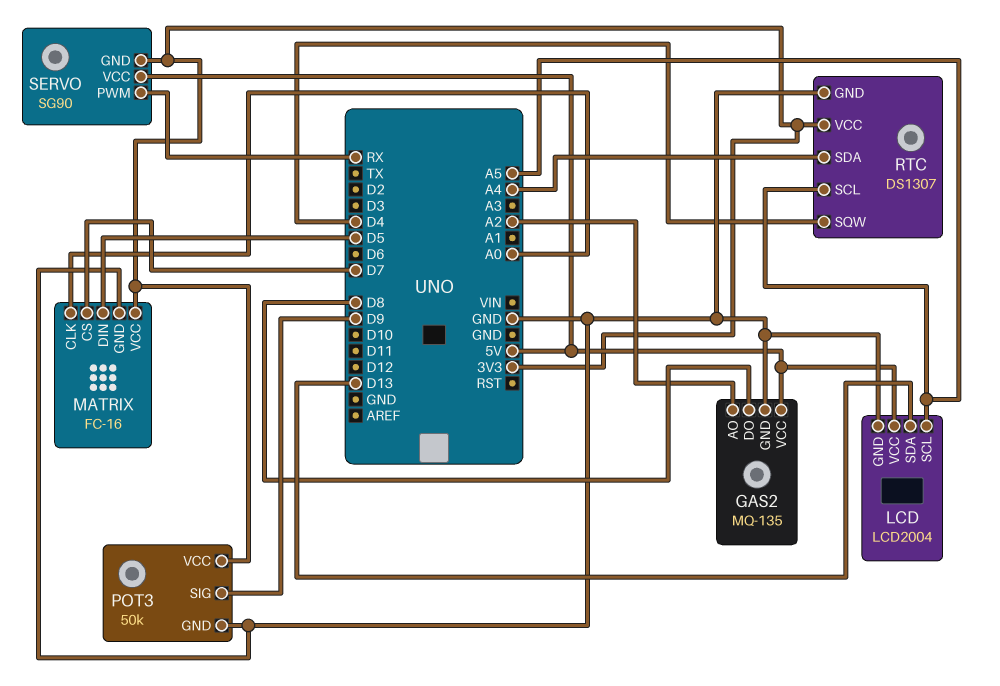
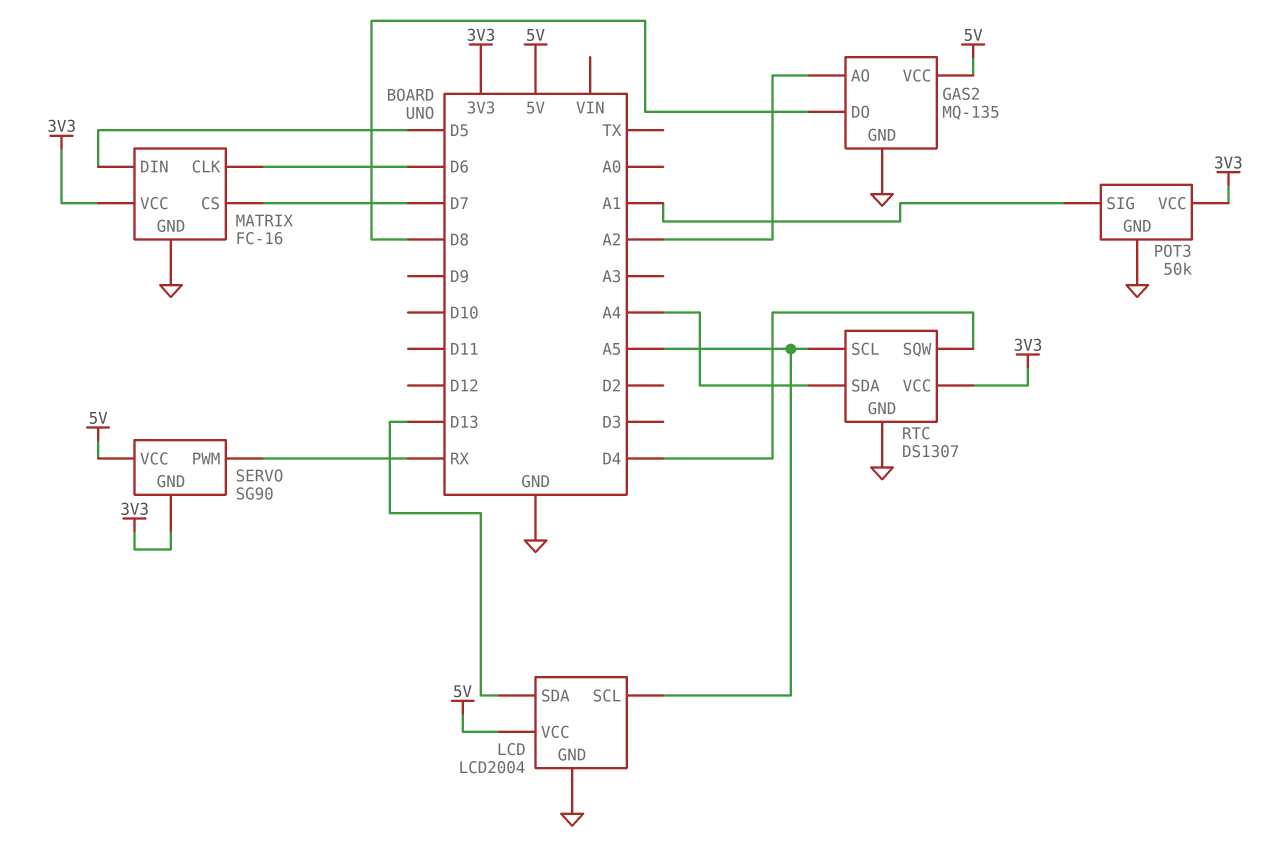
MATRIX pin CLK: A0 -> D6
POT3 pin SIG: D9 -> A1

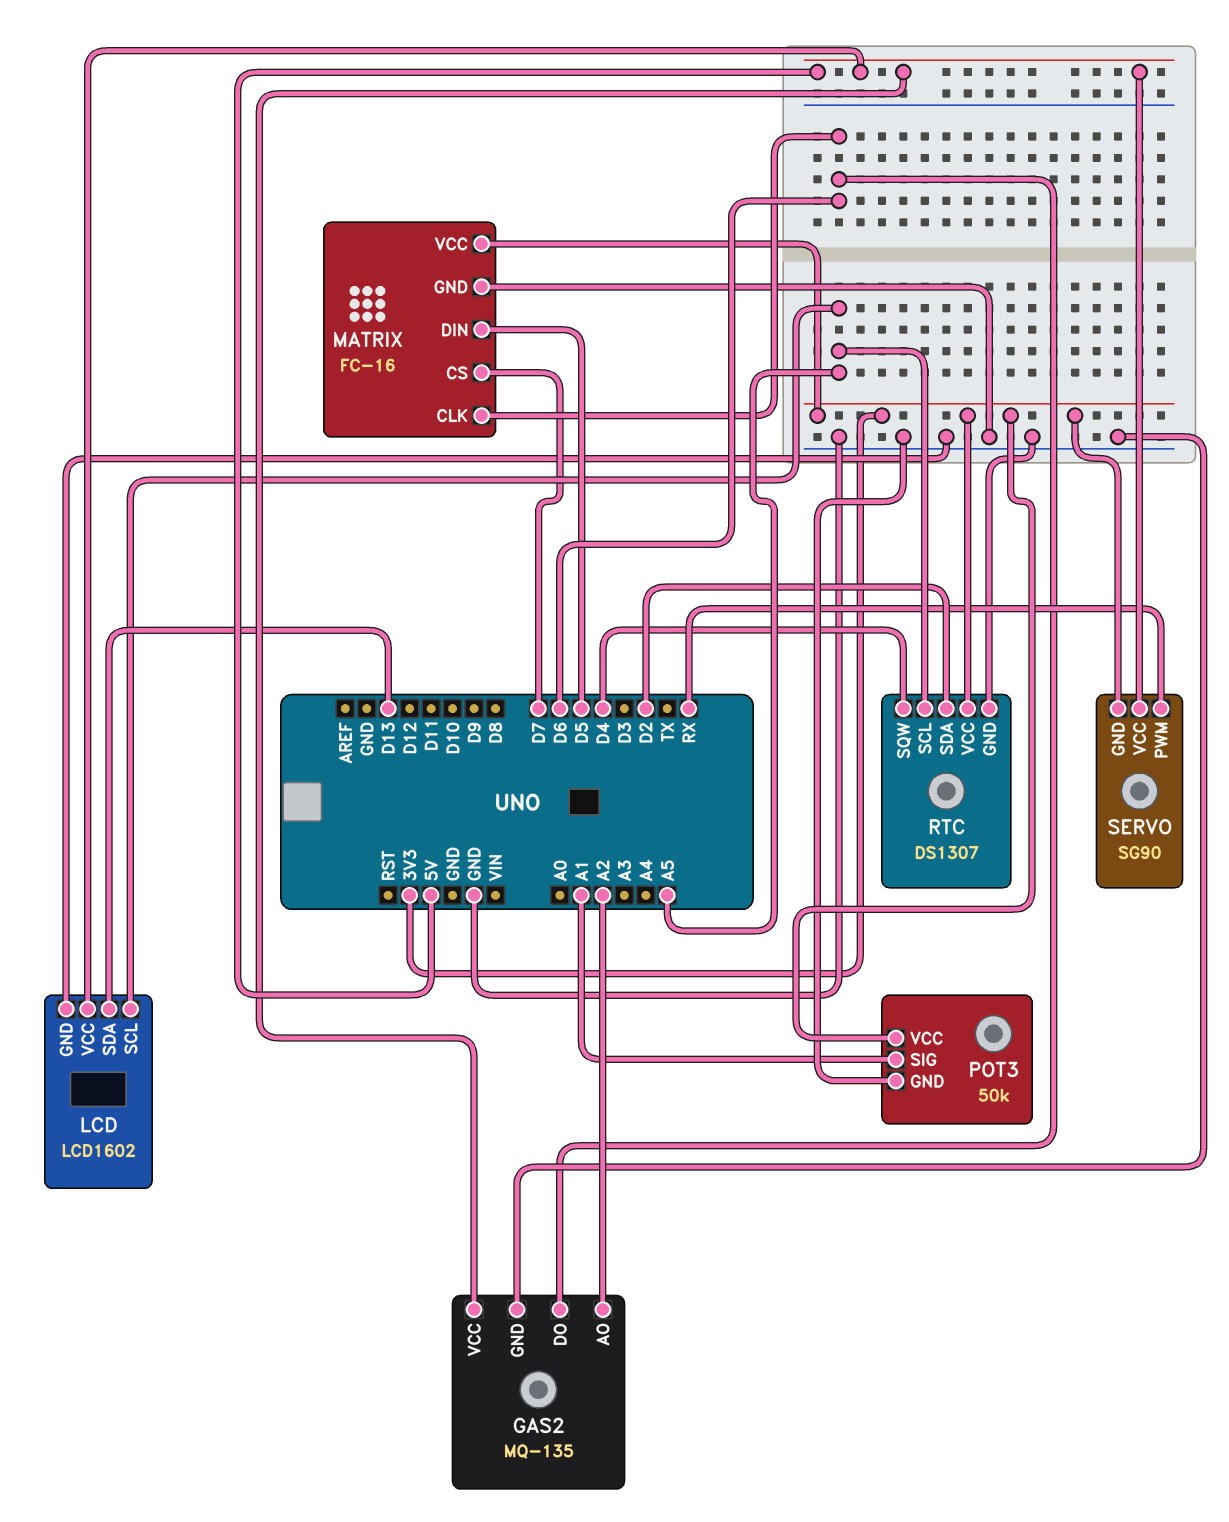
GAS2 pin DO: D8 -> D6
LCD: LCD2004 -> LCD1602
RTC pin SDA: A4 -> D2

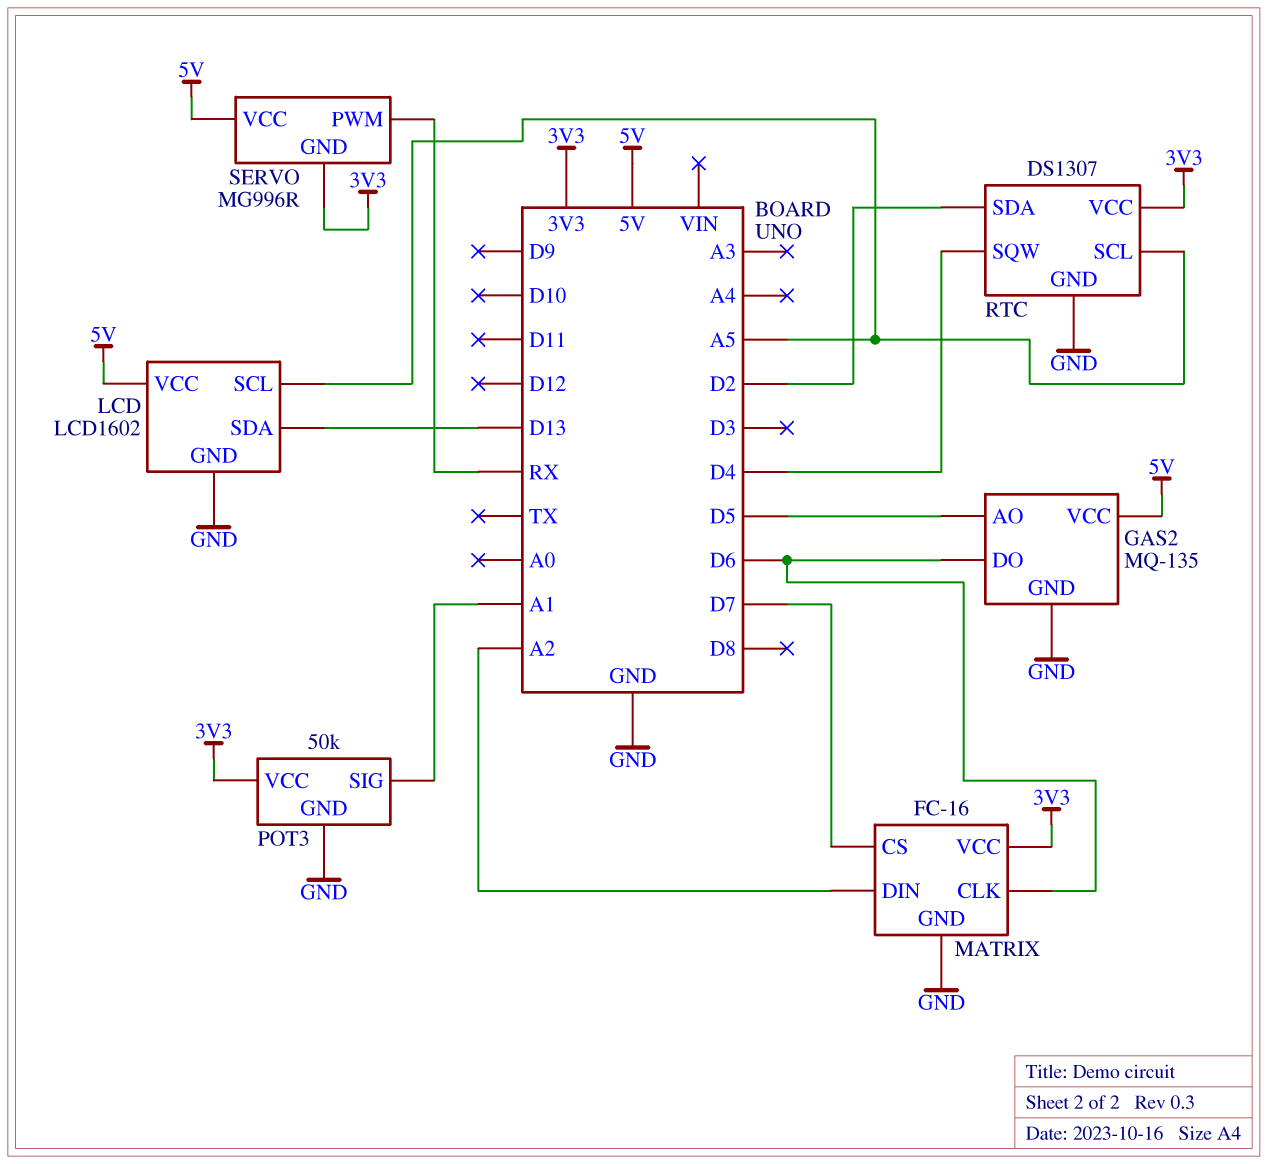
GAS2 pin AO: A2 -> D5
MATRIX pin DIN: D5 -> A2
SERVO: SG90 -> MG996R

